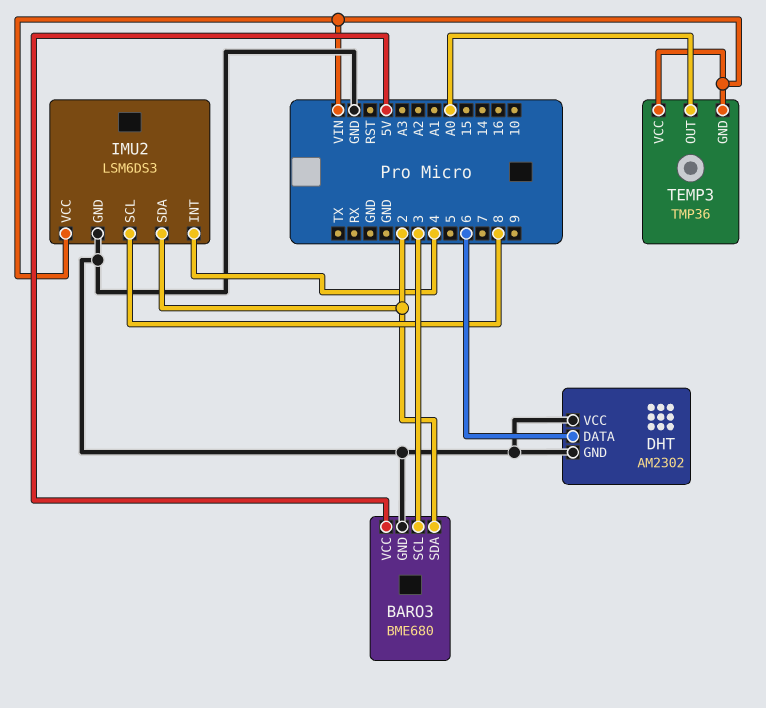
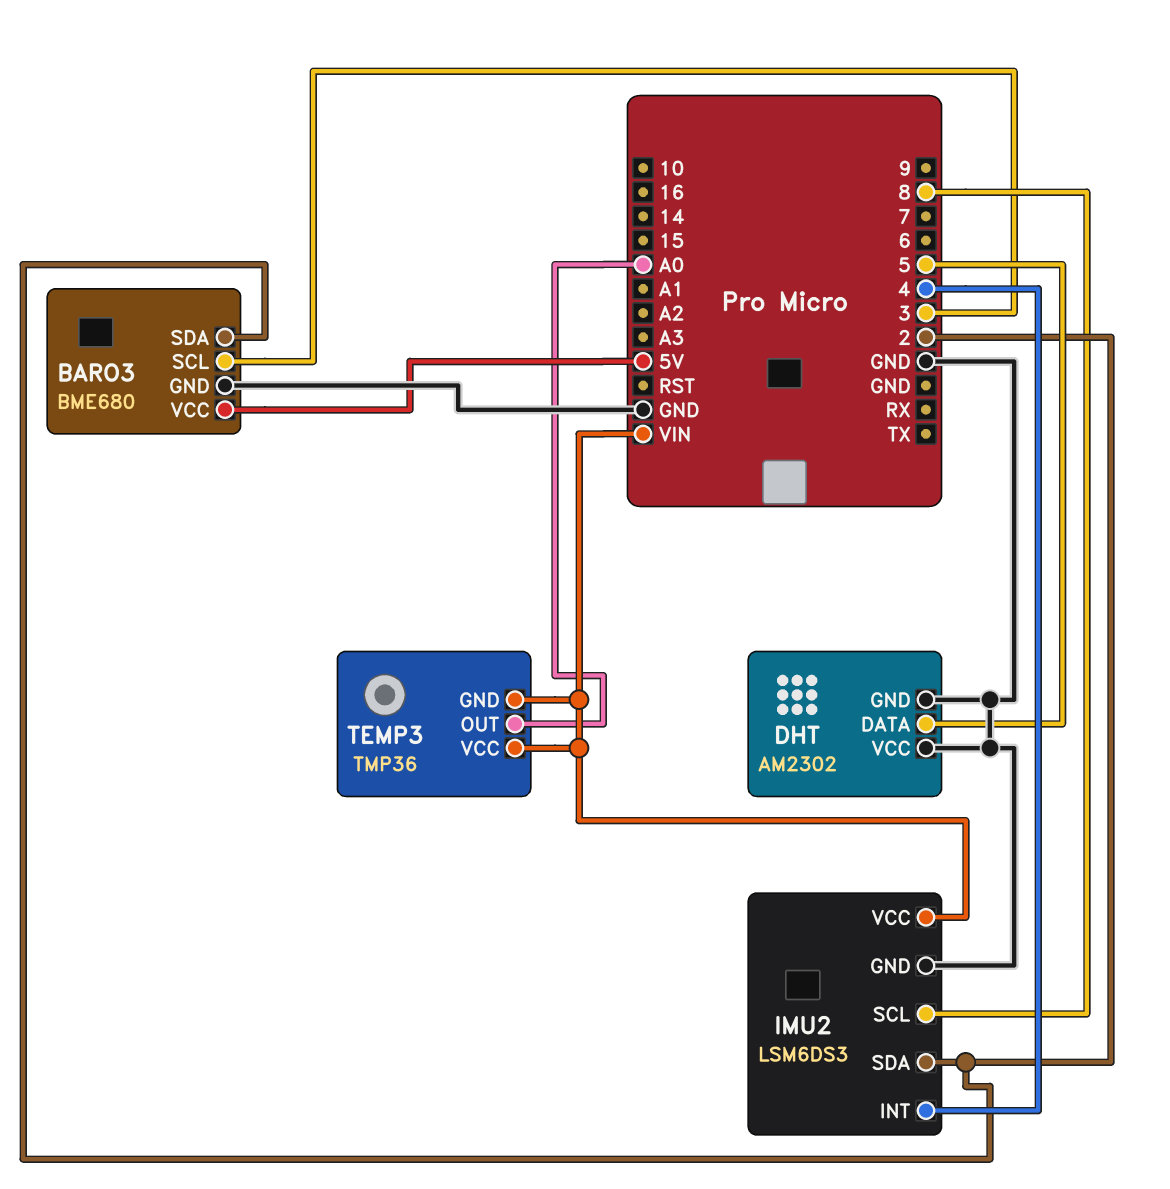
DHT pin DATA: 6 -> 5

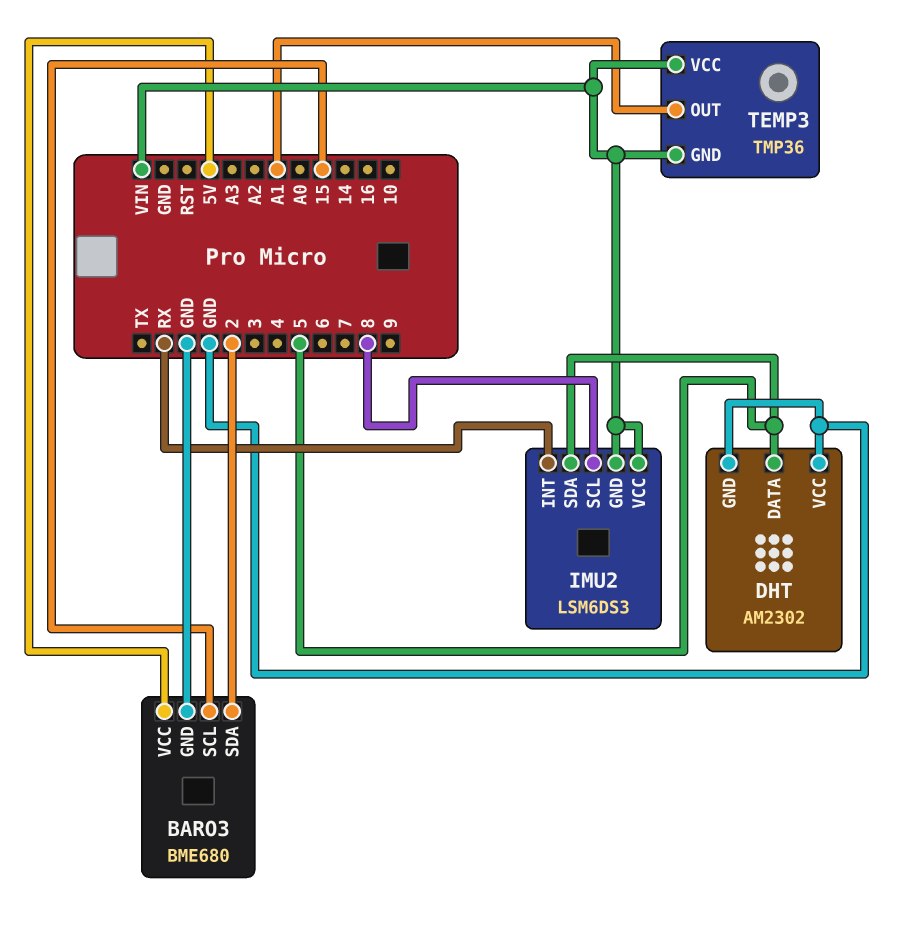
BARO3 pin SCL: 3 -> 15
IMU2 pin GND: GND -> VIN
IMU2 pin INT: 4 -> RX
IMU2 pin SDA: 2 -> 5
TEMP3 pin OUT: A0 -> A1

